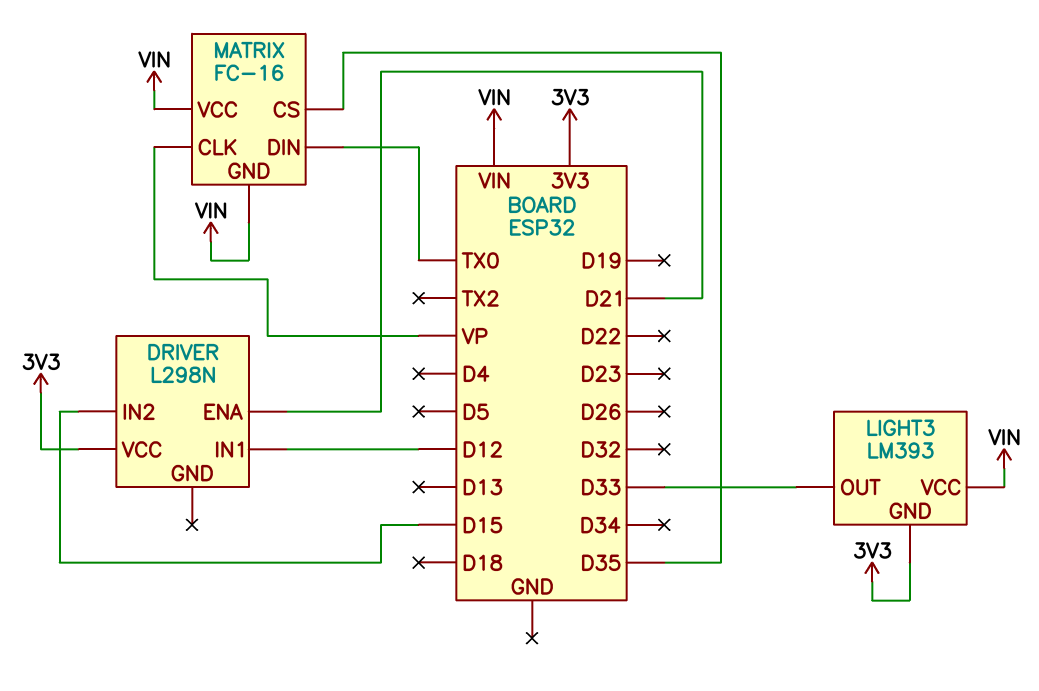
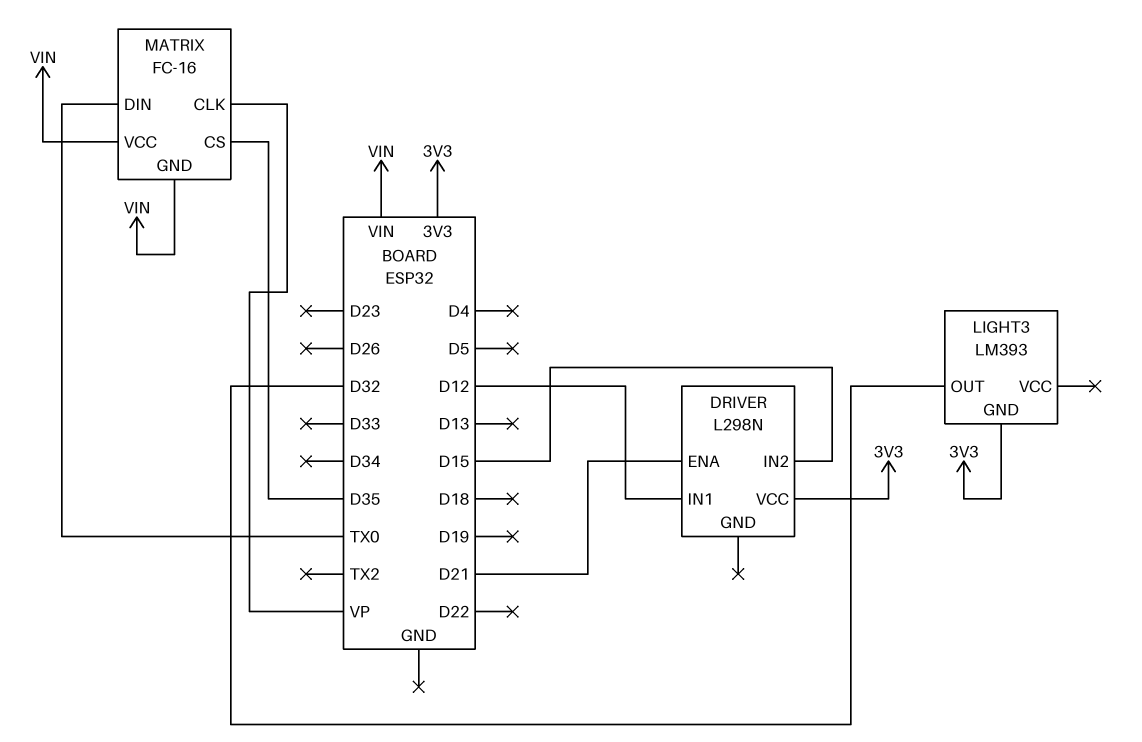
LIGHT3 pin OUT: D33 -> D32
LIGHT3 pin VCC: VIN -> none

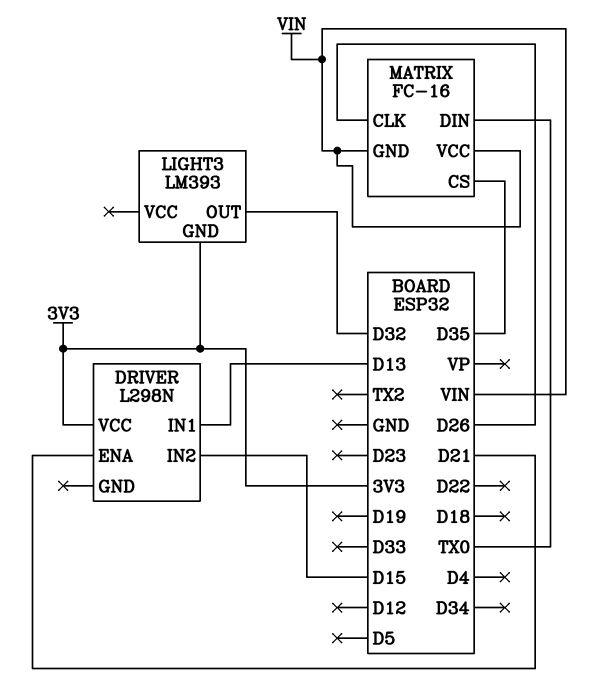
DRIVER pin IN1: D12 -> D13
MATRIX pin CLK: VP -> D26

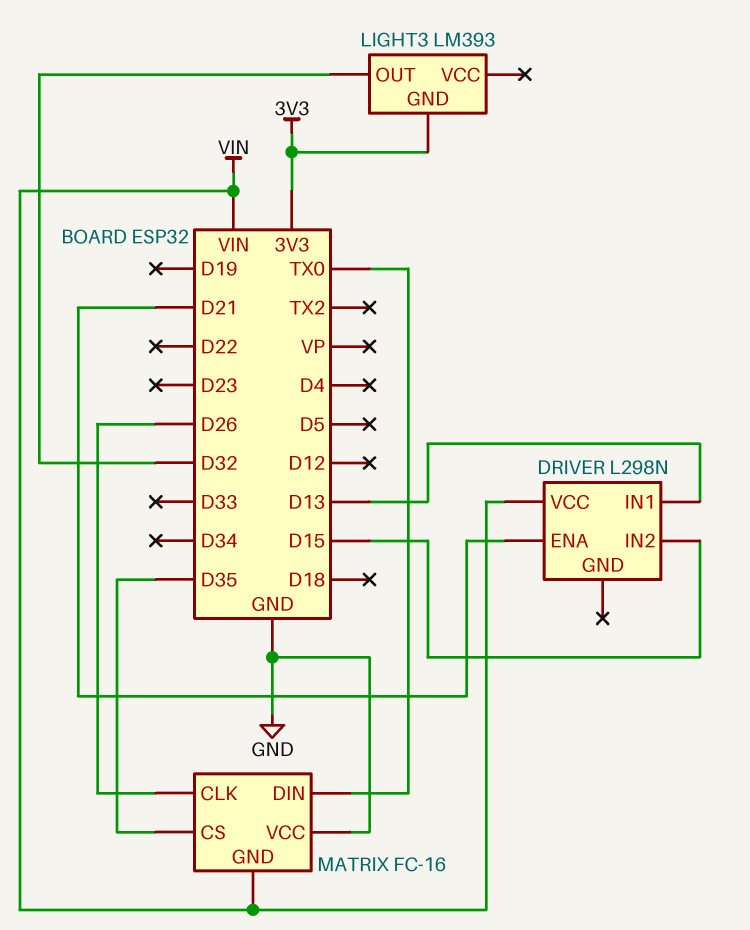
DRIVER pin VCC: 3V3 -> VIN
MATRIX pin VCC: VIN -> GND

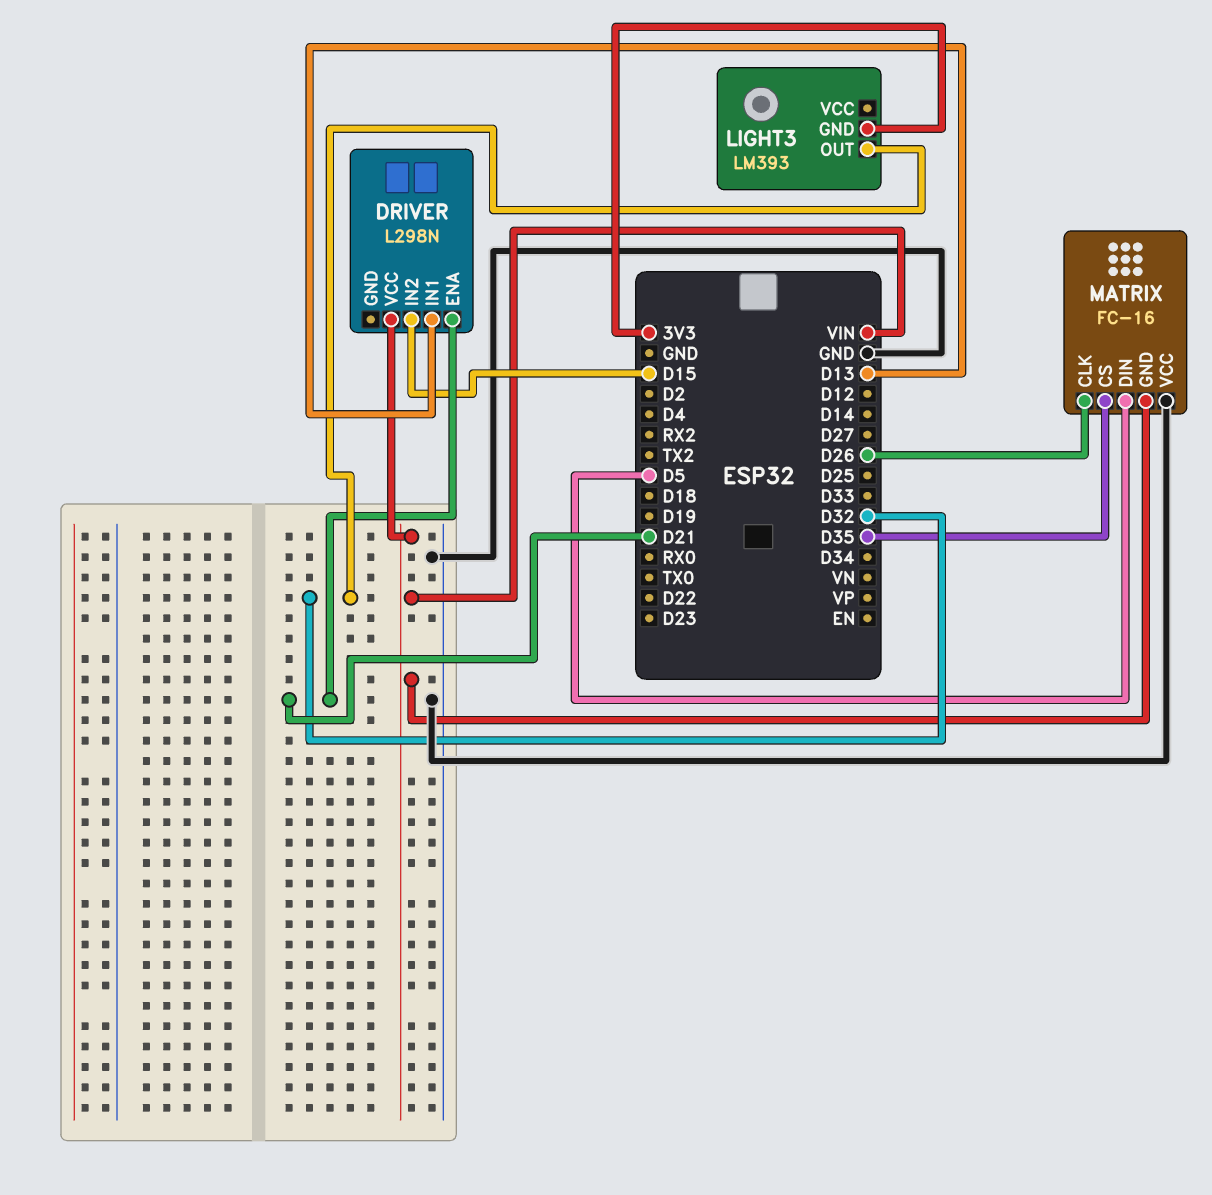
MATRIX pin DIN: TX0 -> D5

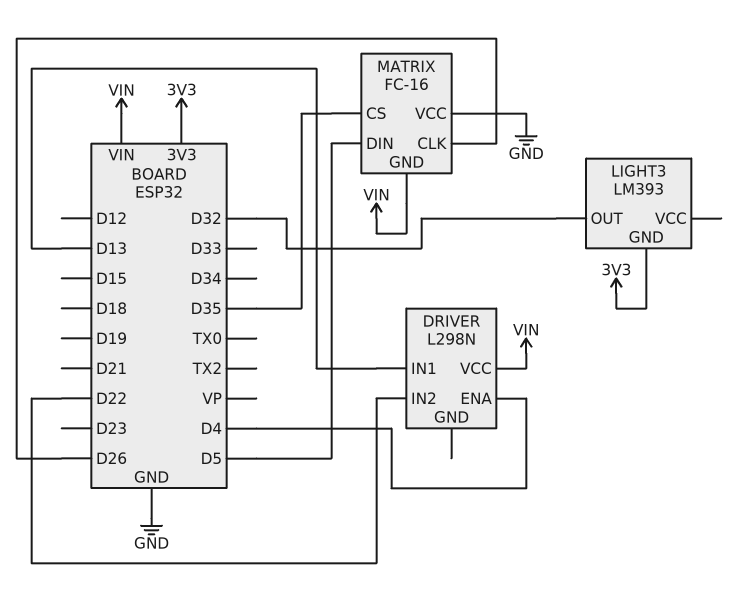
DRIVER pin ENA: D21 -> D4
DRIVER pin IN2: D15 -> D22

